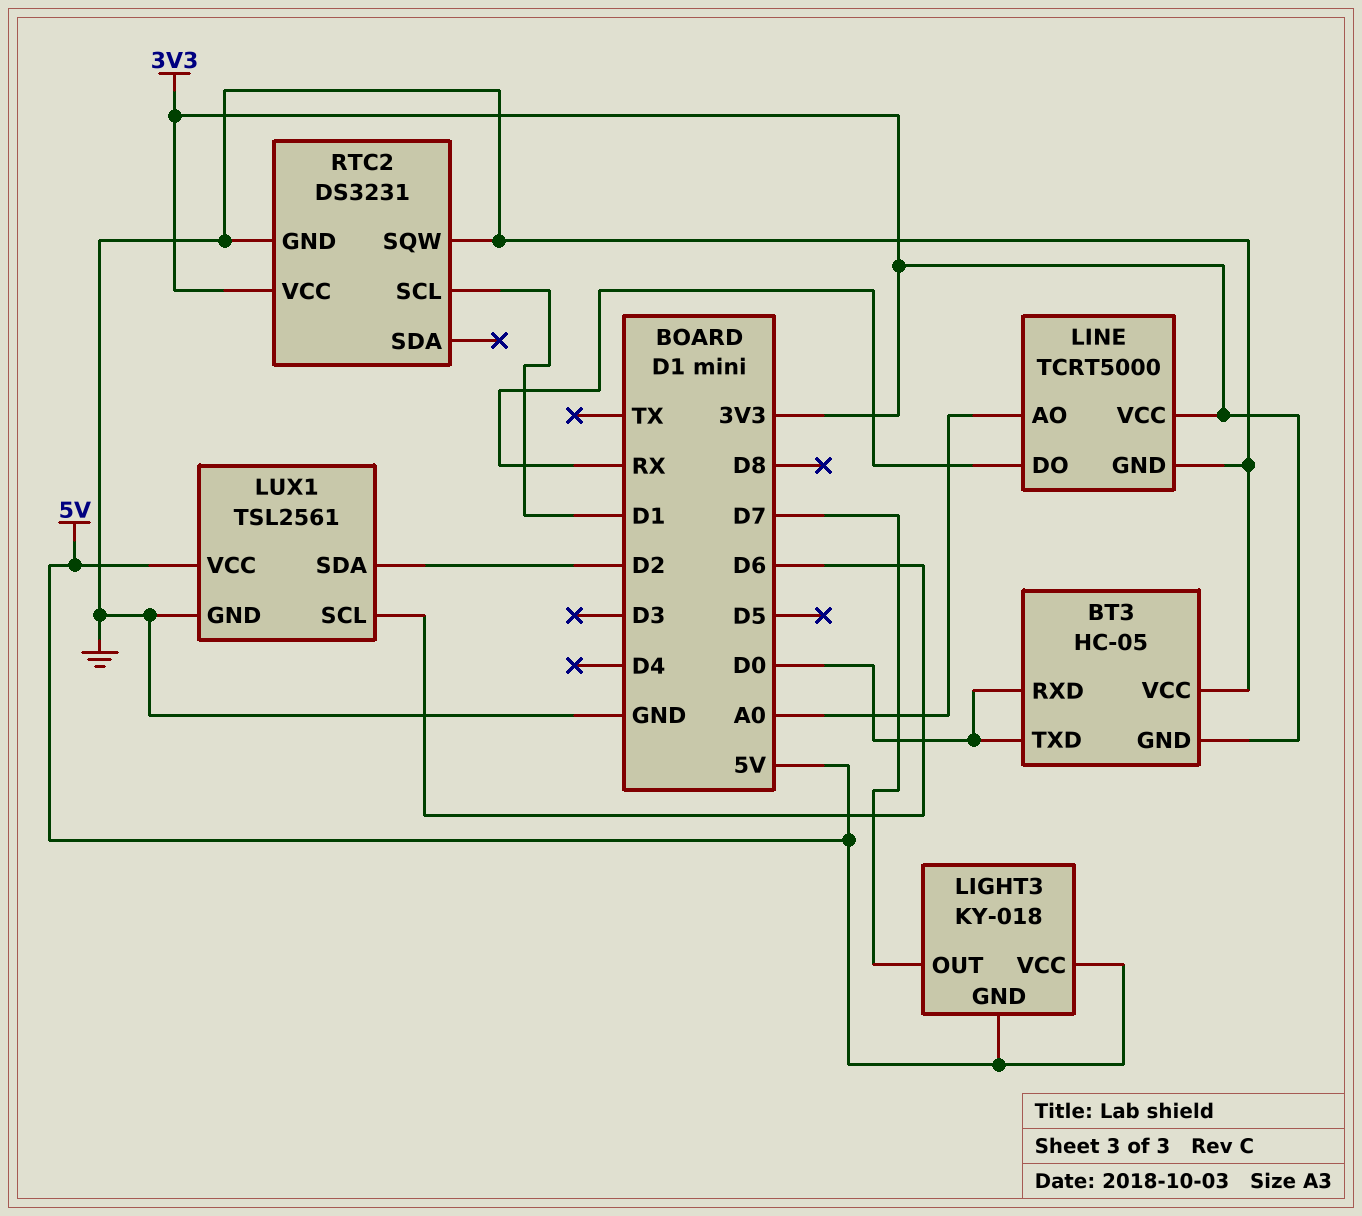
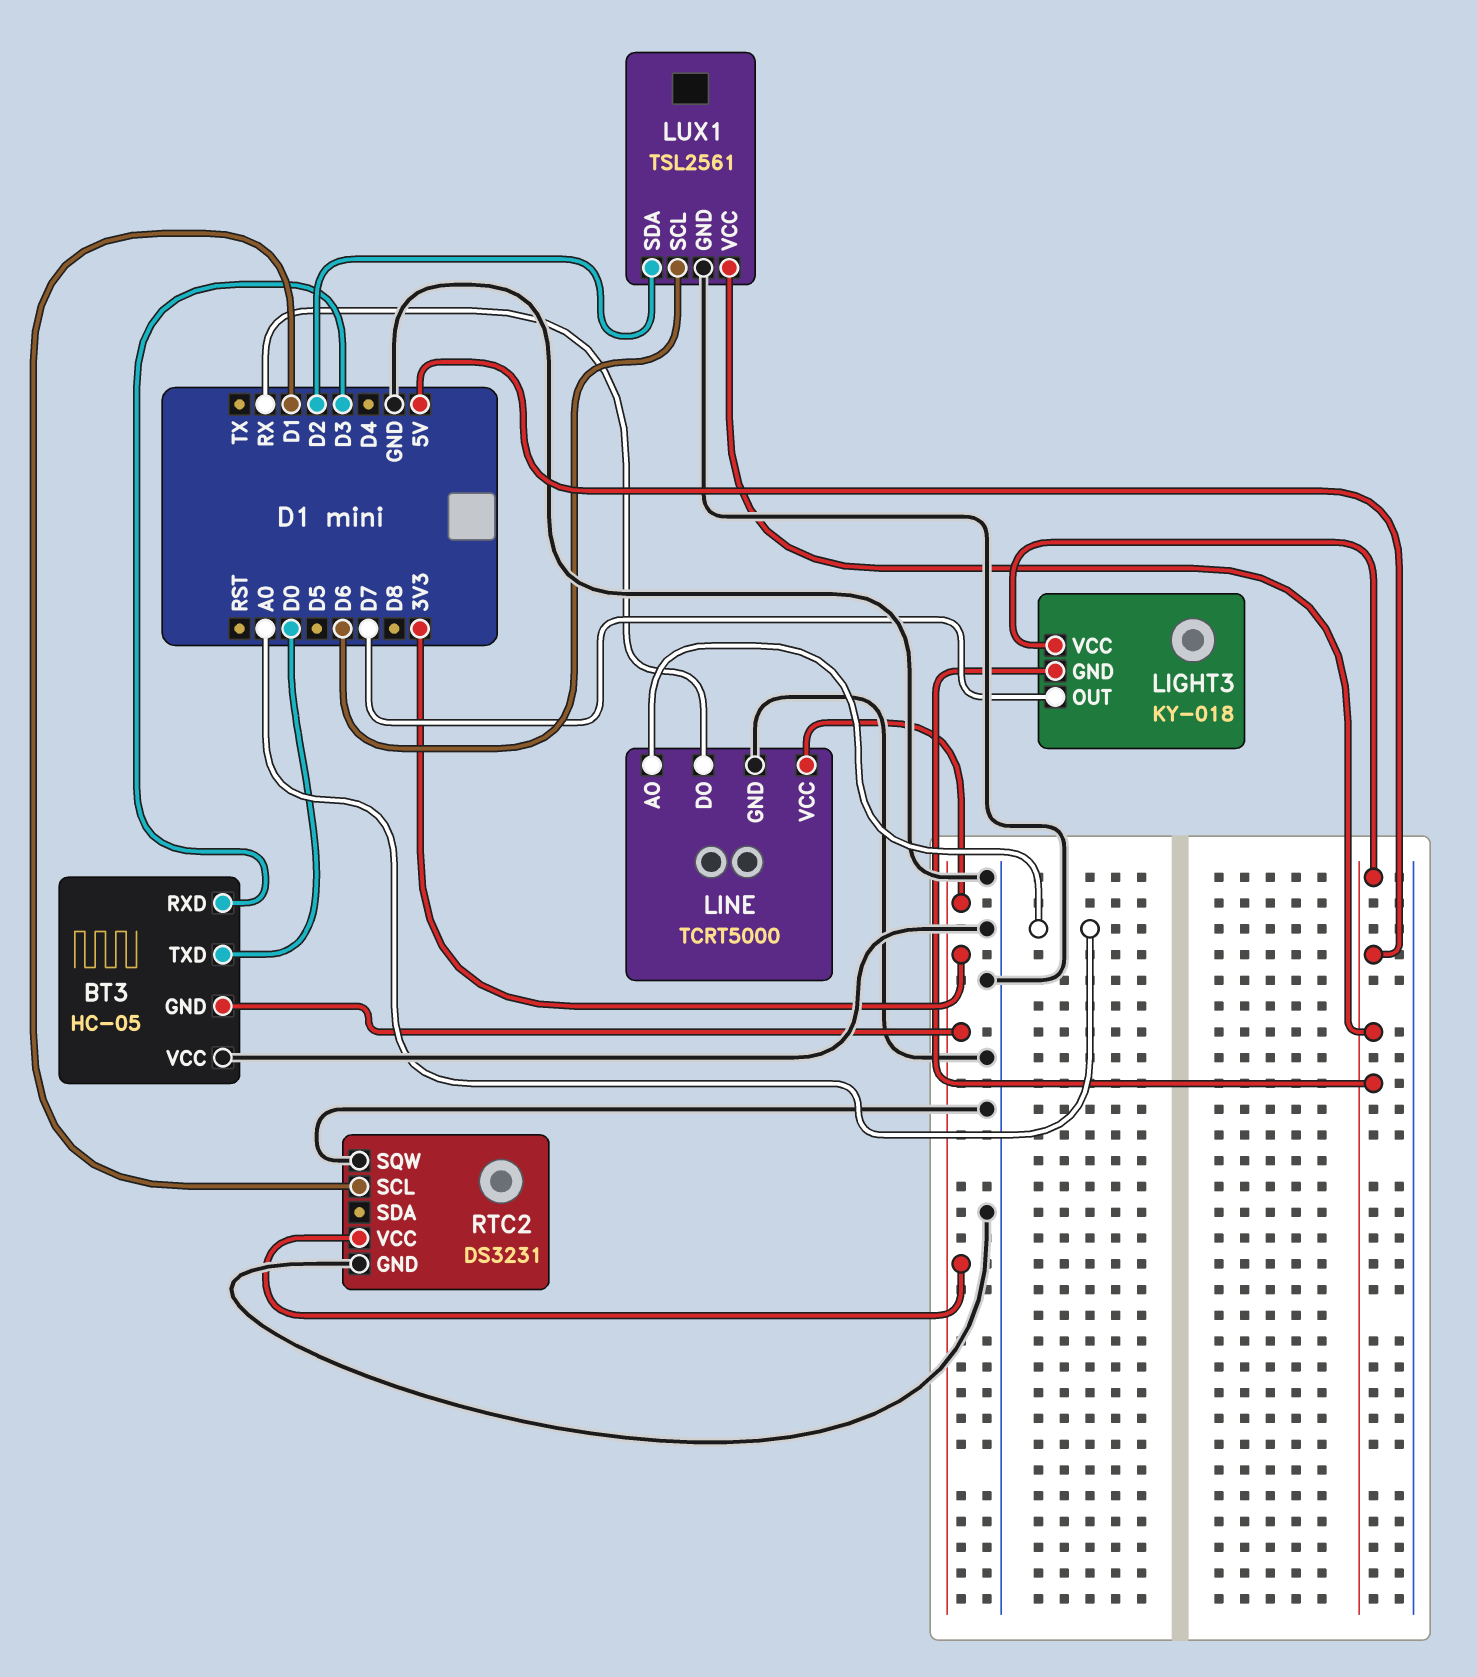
BT3 pin RXD: D0 -> D3

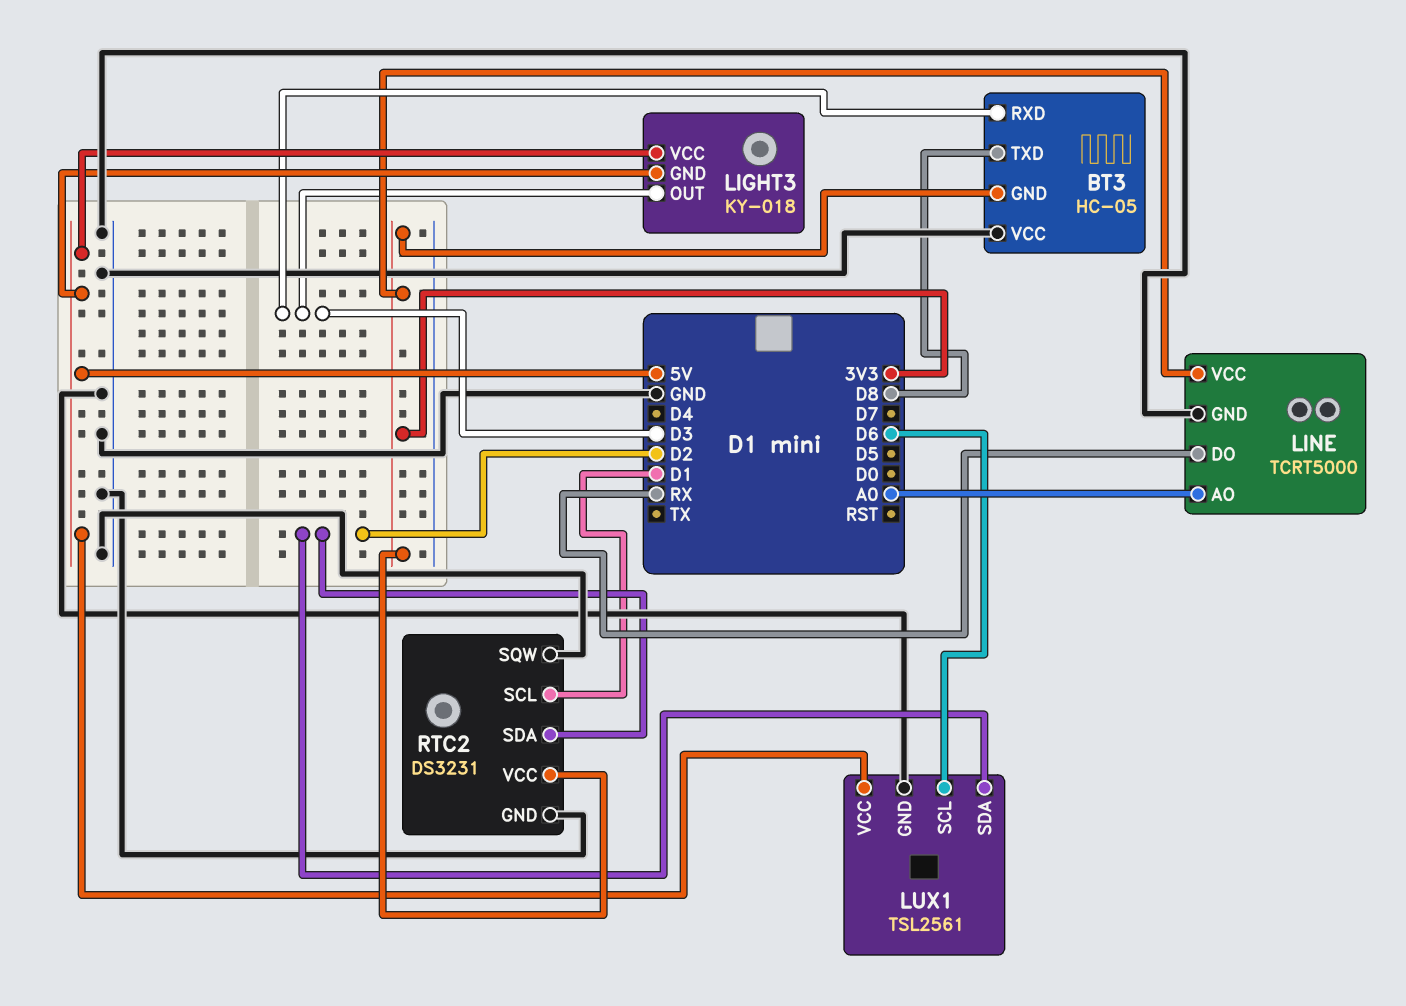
BT3 pin TXD: D0 -> D8
LIGHT3 pin OUT: D7 -> D3
RTC2 pin SDA: none -> D2

